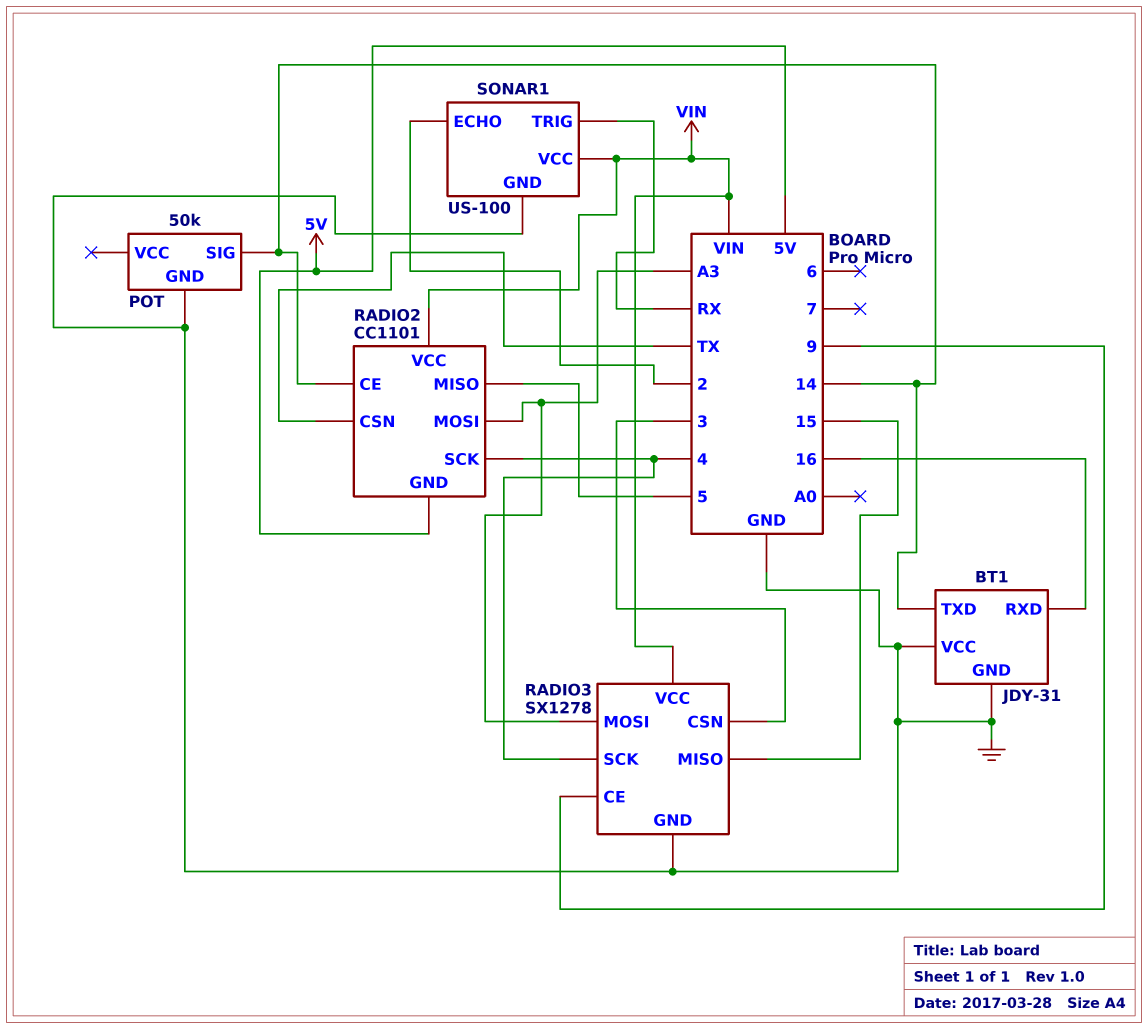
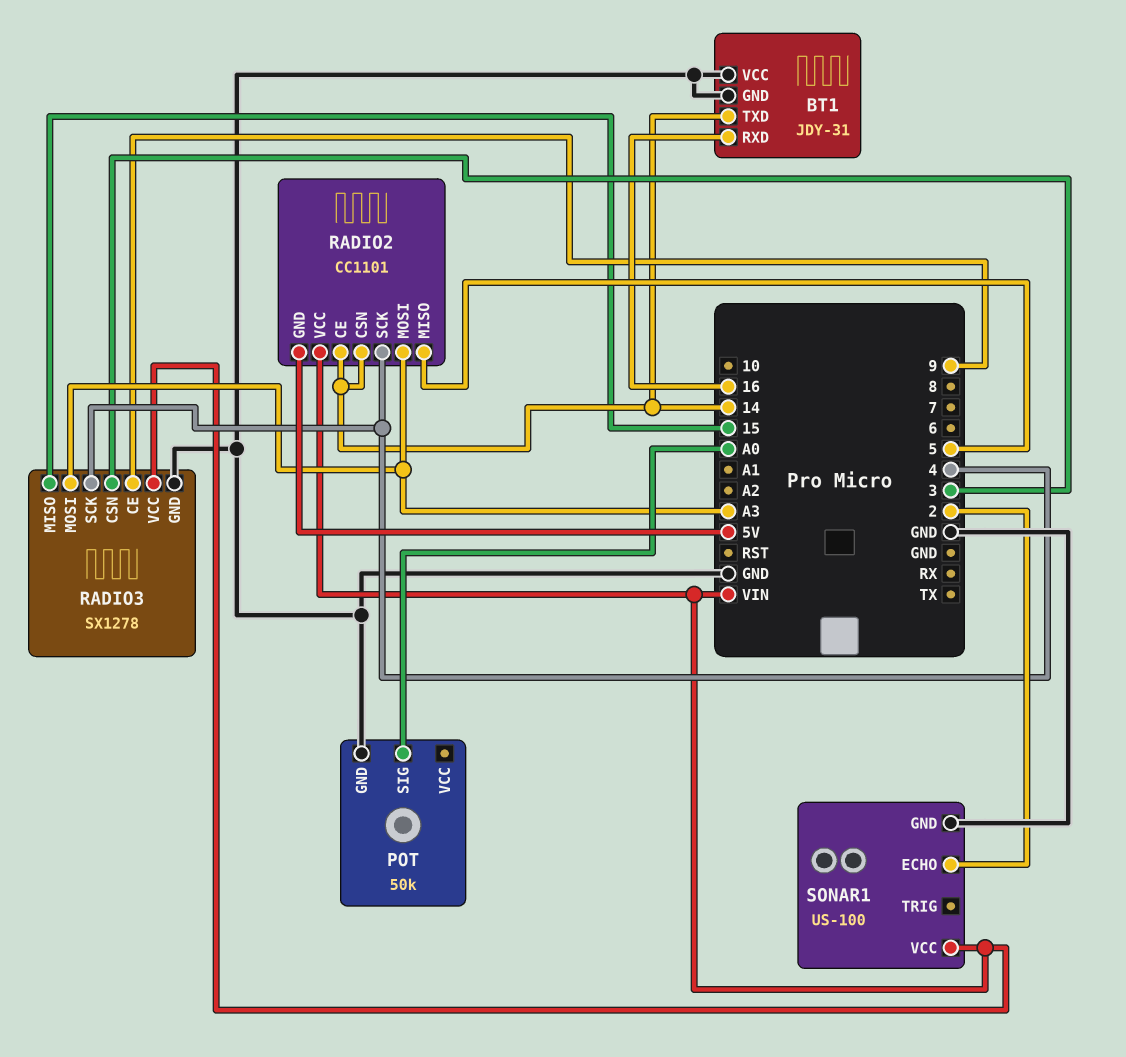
POT pin SIG: 14 -> A0
RADIO2 pin CSN: TX -> 14
SONAR1 pin TRIG: RX -> none

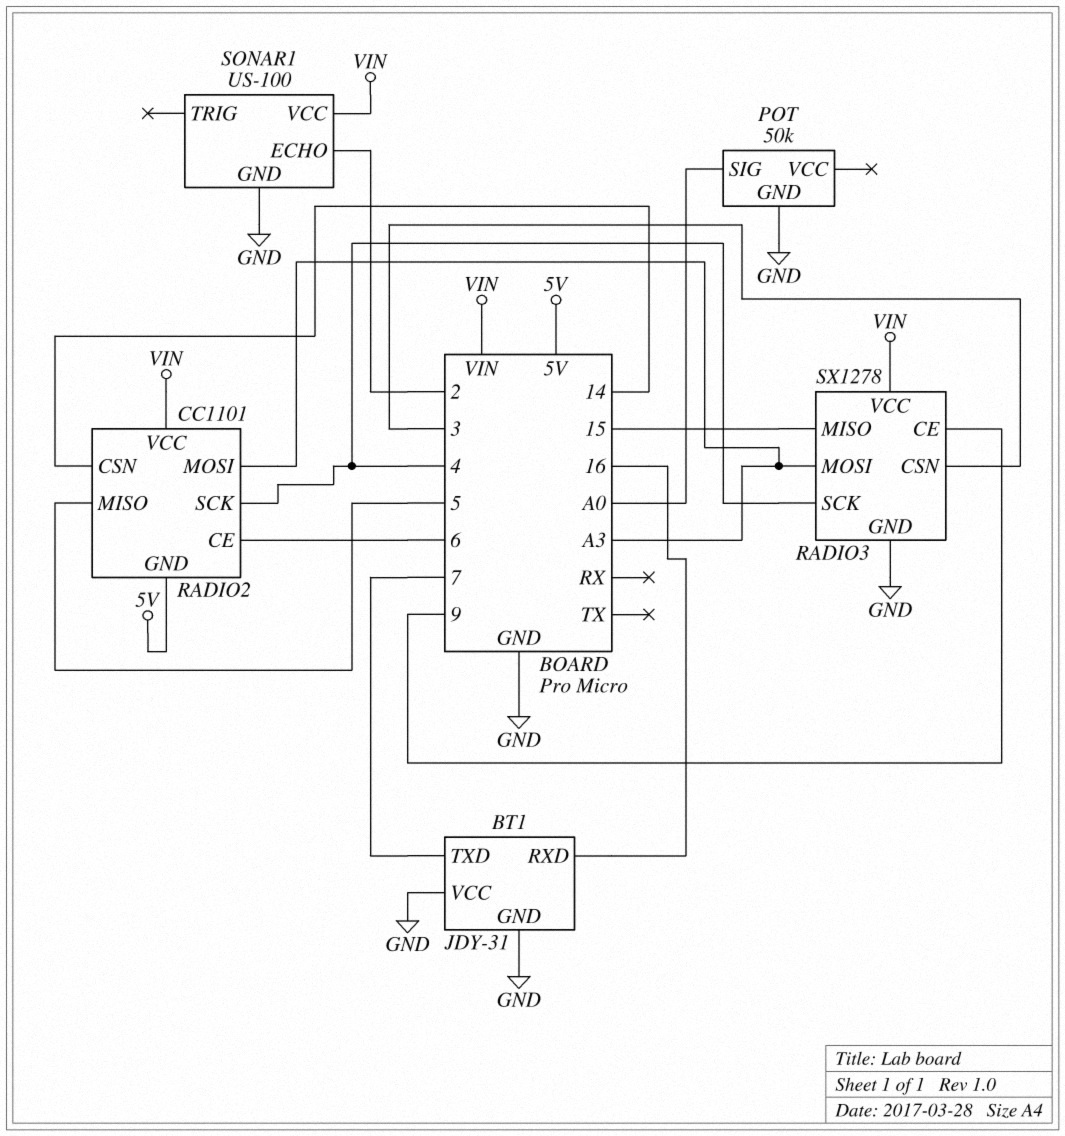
BT1 pin TXD: 14 -> 7
RADIO2 pin CE: 14 -> 6

